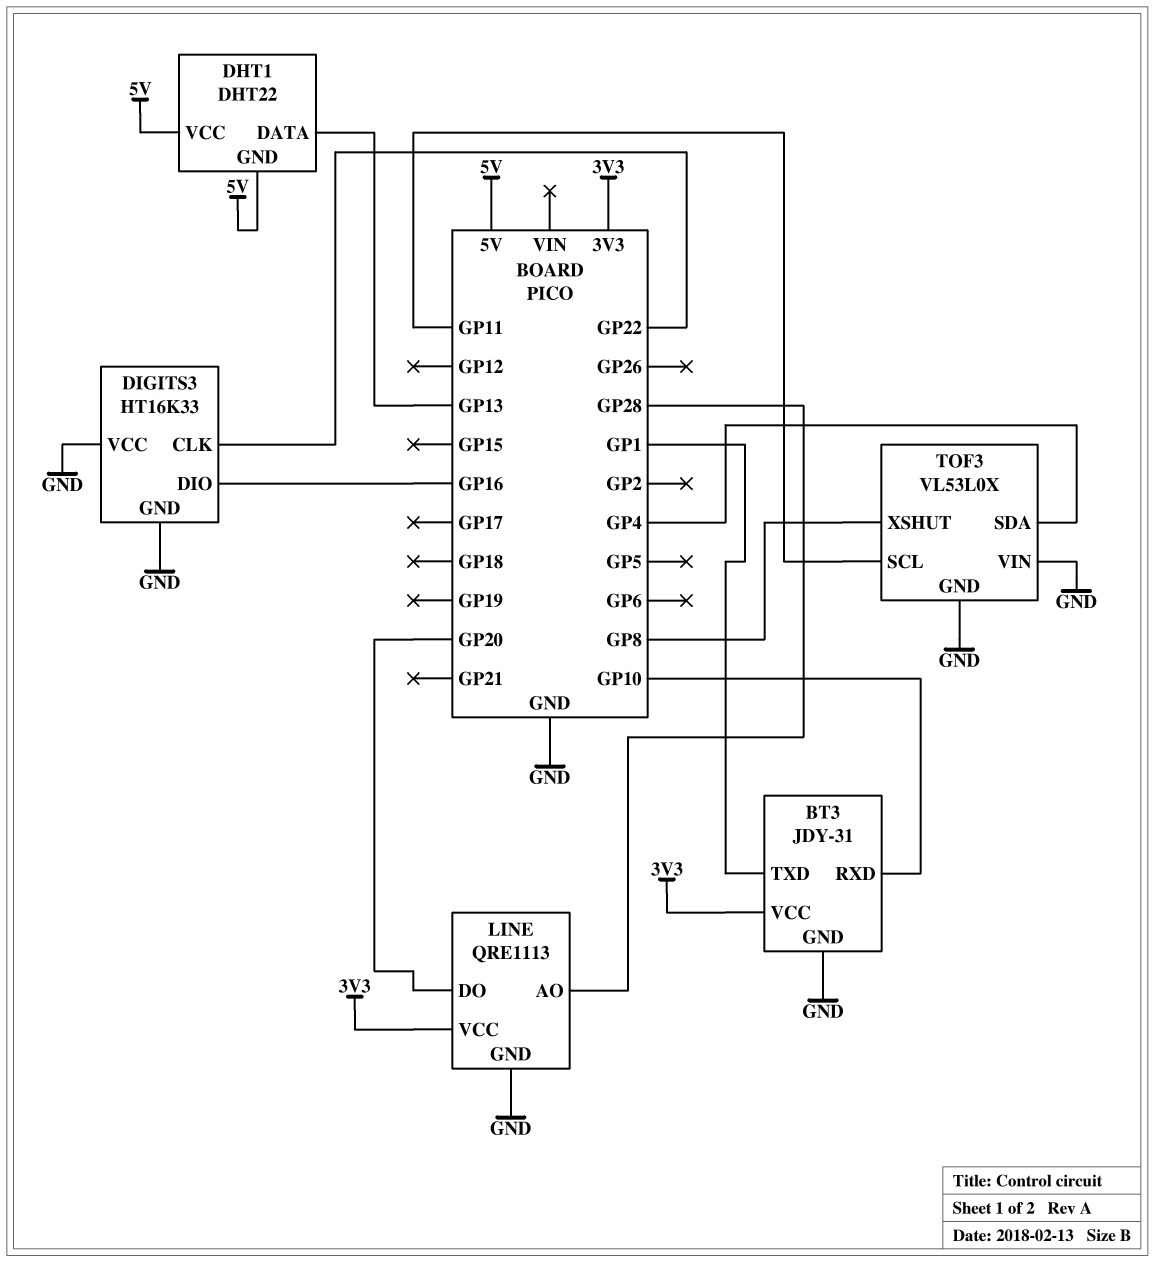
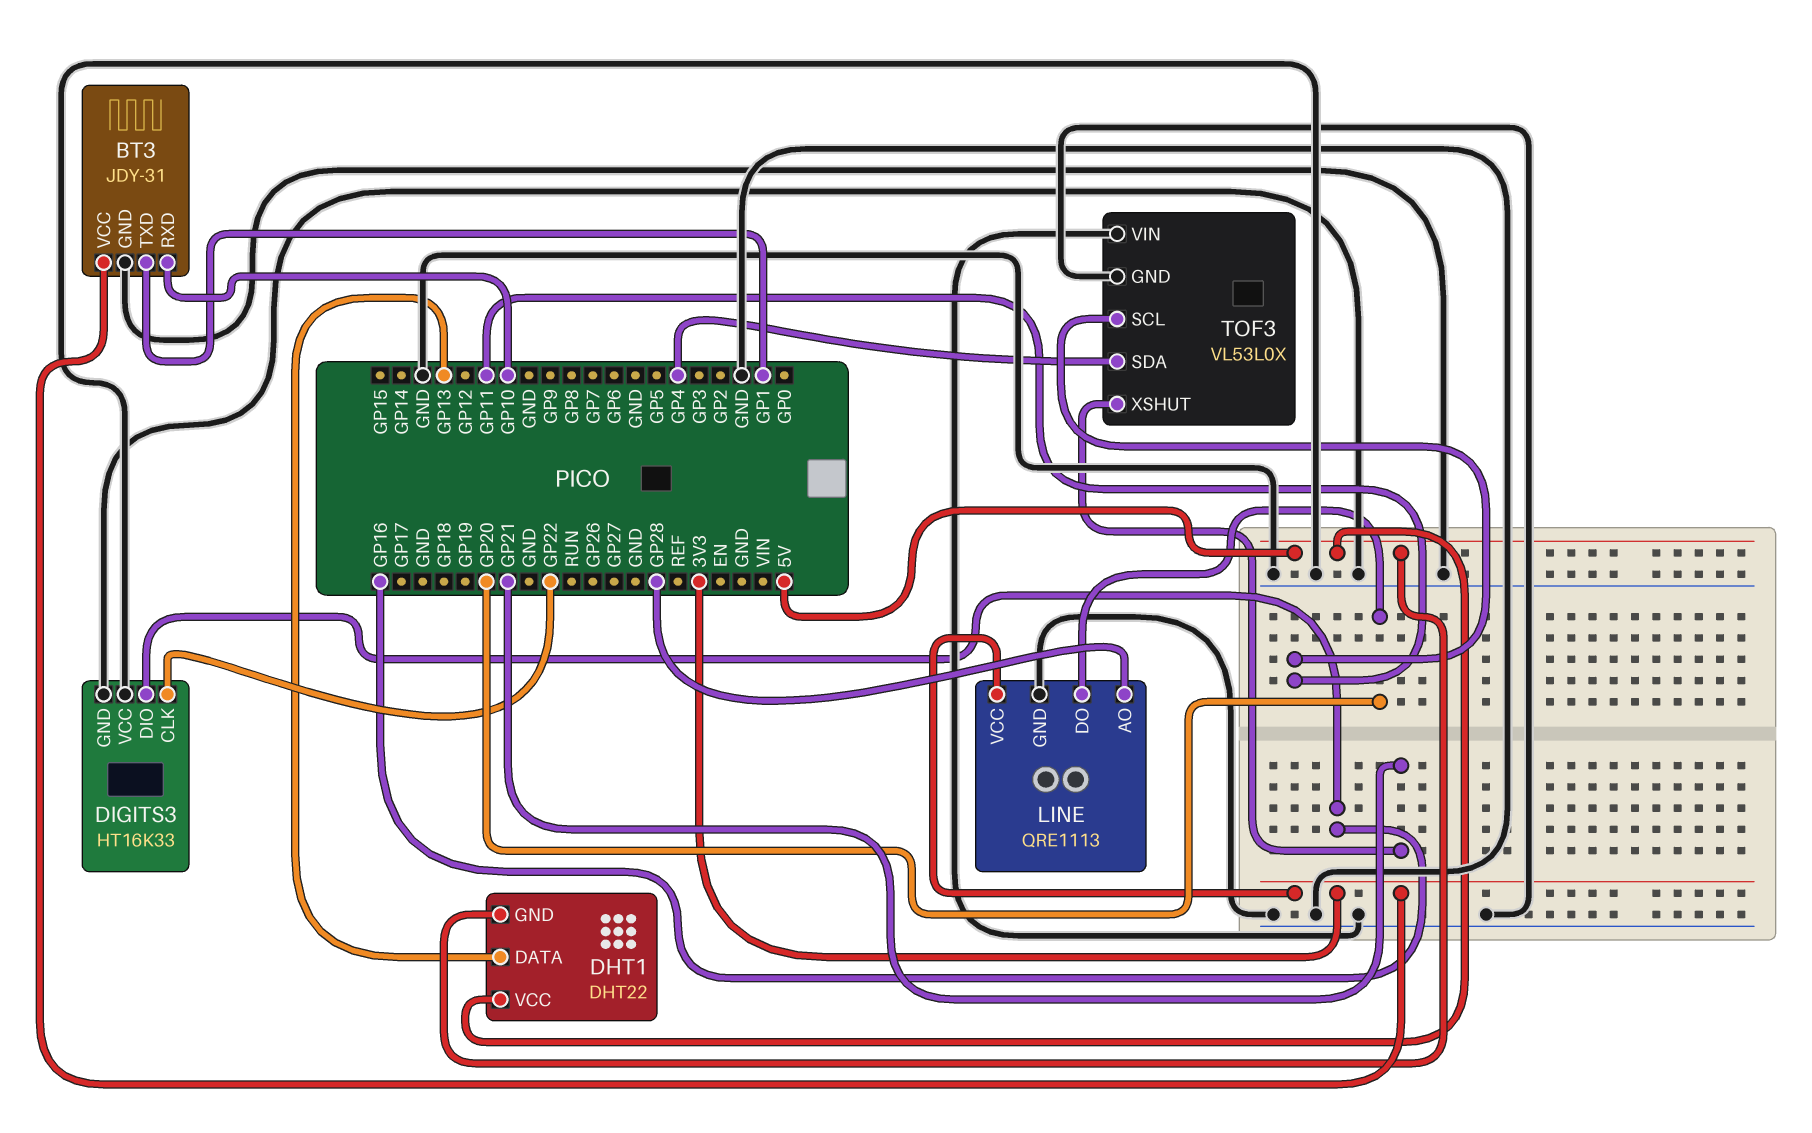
TOF3 pin XSHUT: GP8 -> GP21

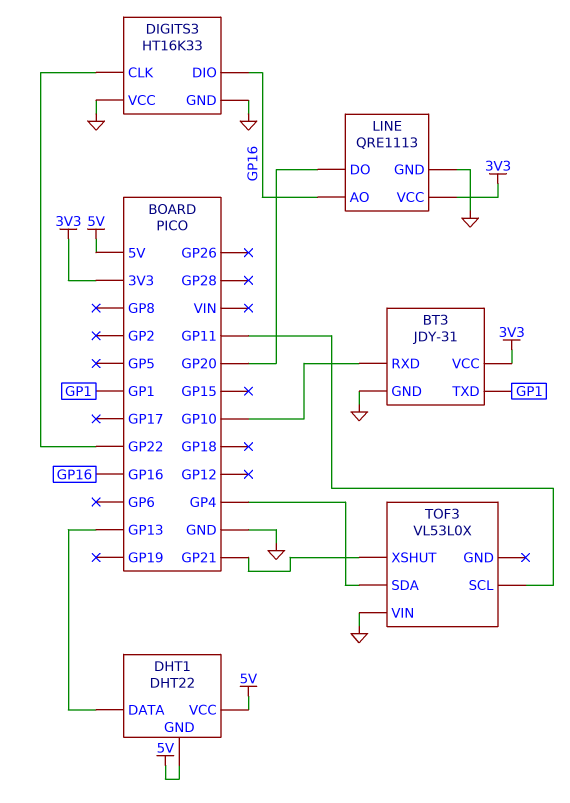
LINE pin AO: GP28 -> GP16
TOF3 pin GND: GND -> none

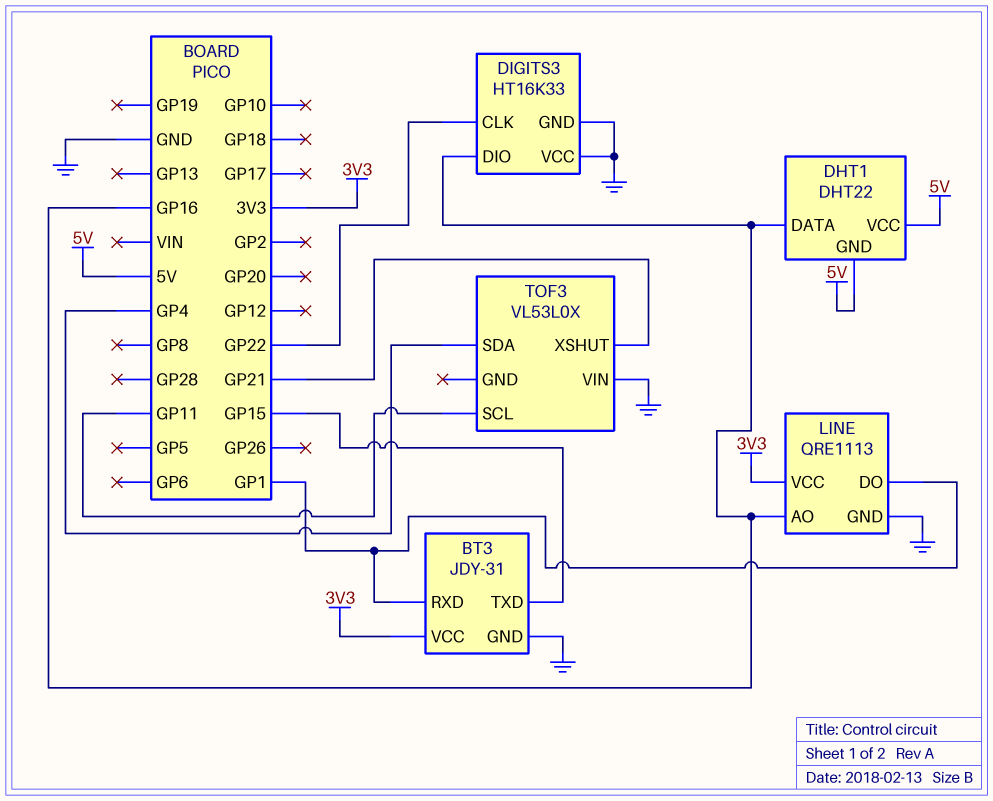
BT3 pin RXD: GP10 -> GP1
BT3 pin TXD: GP1 -> GP15
DHT1 pin DATA: GP13 -> GP16
LINE pin DO: GP20 -> GP1

